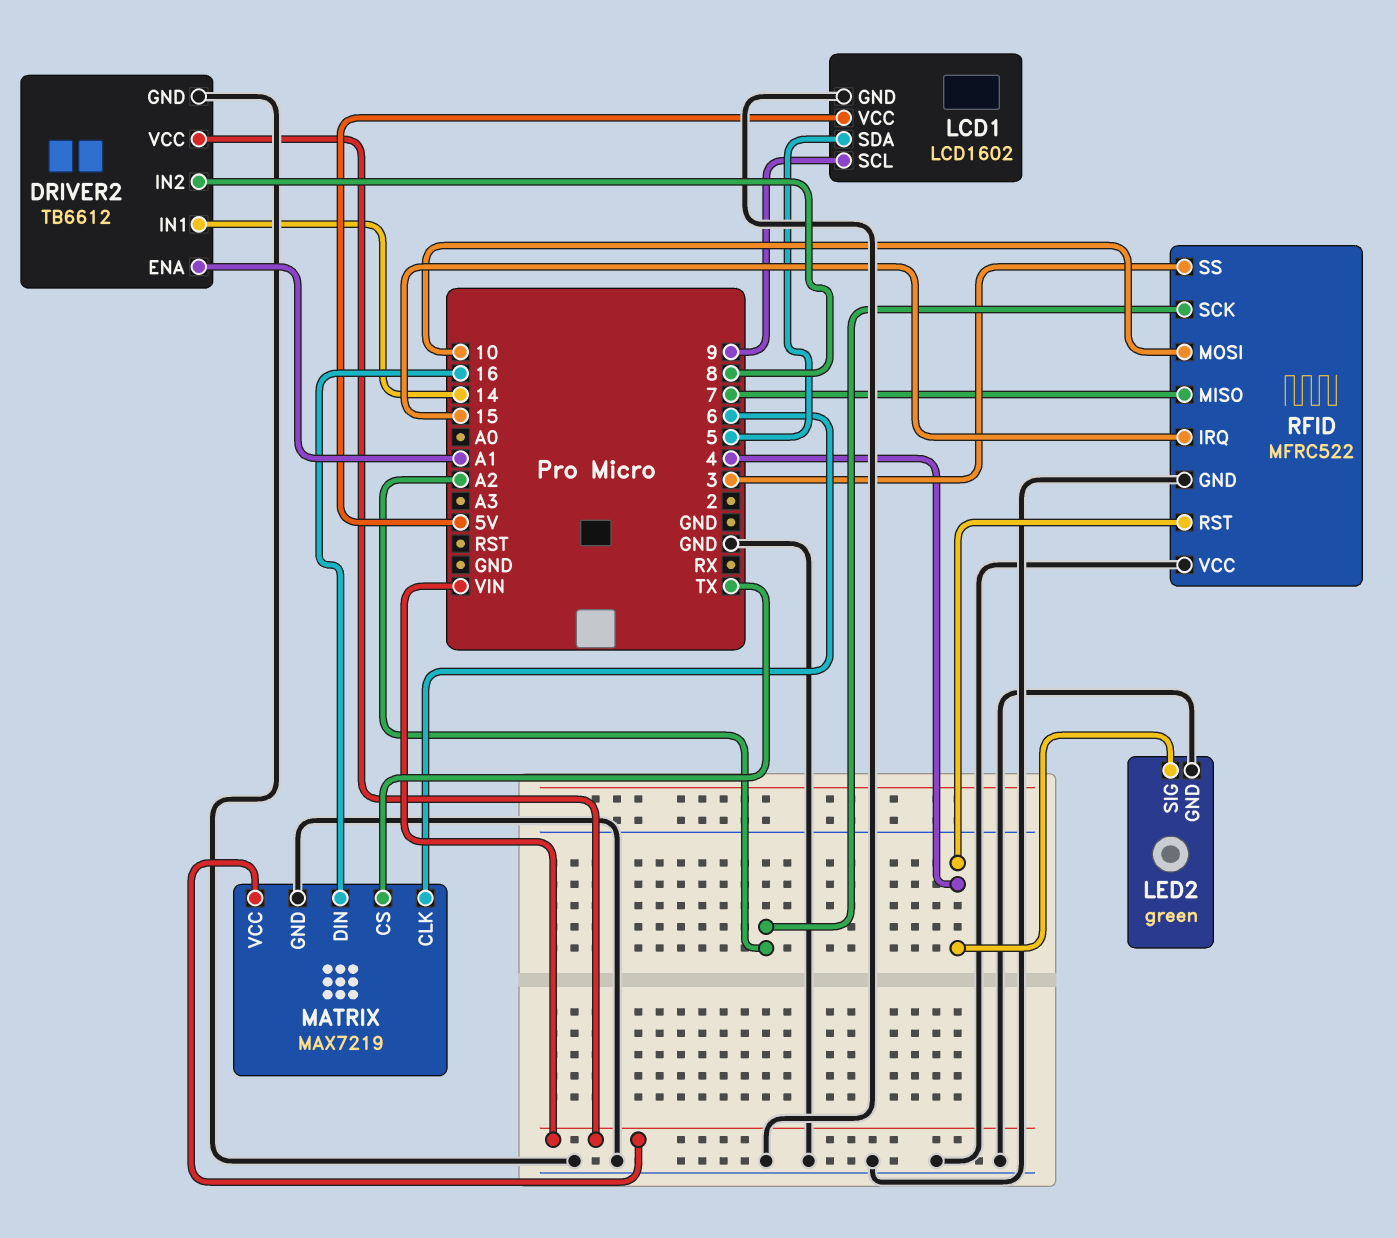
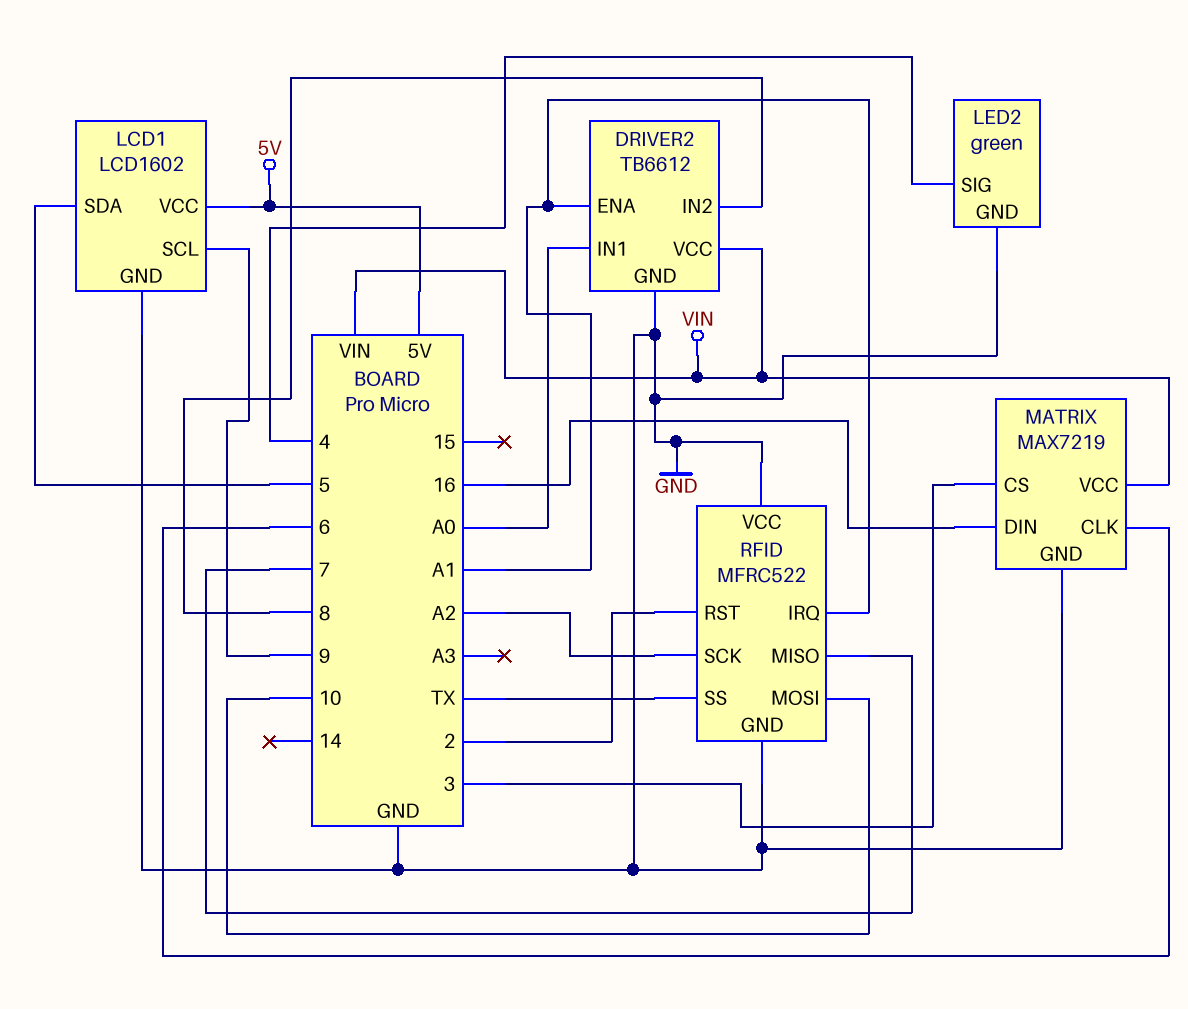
DRIVER2 pin IN1: 14 -> A0
MATRIX pin CS: TX -> 3
RFID pin IRQ: 15 -> A1
RFID pin RST: 4 -> 2
RFID pin SS: 3 -> TX

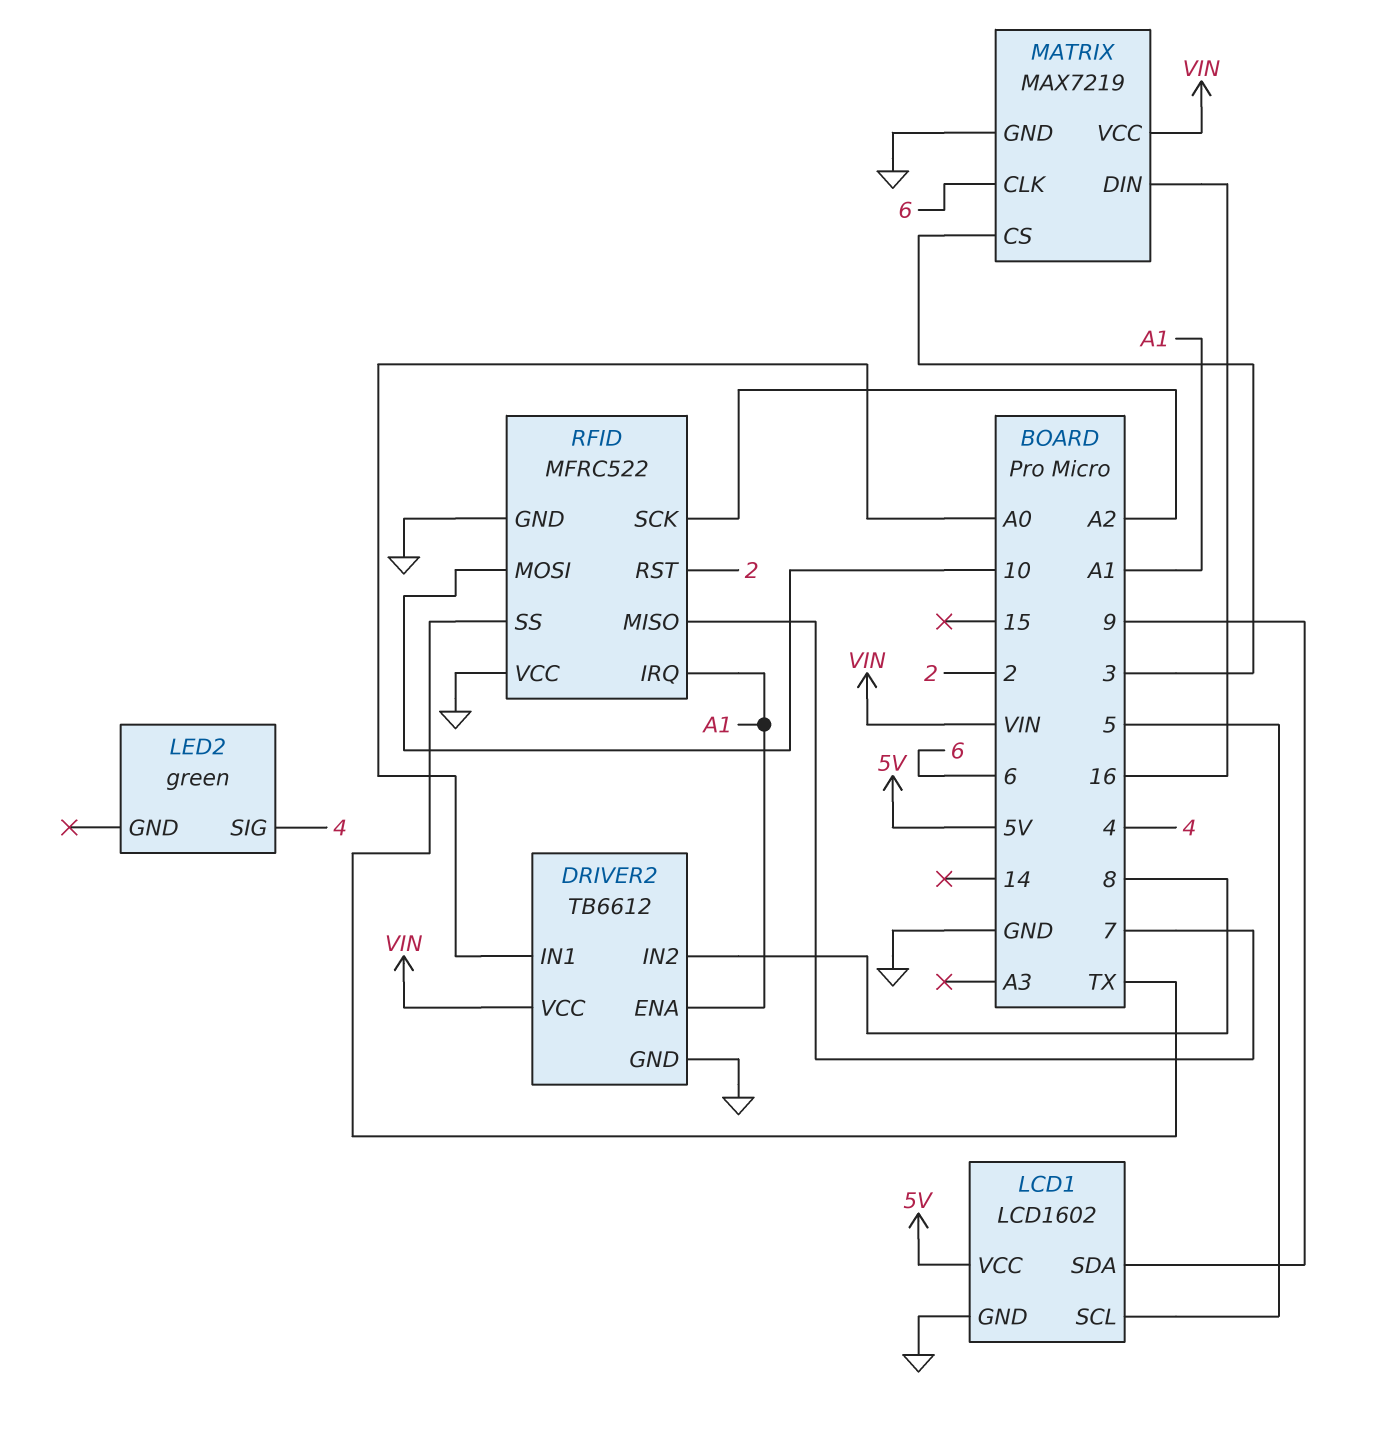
LCD1 pin SCL: 9 -> 5
LCD1 pin SDA: 5 -> 9
LED2 pin GND: GND -> none

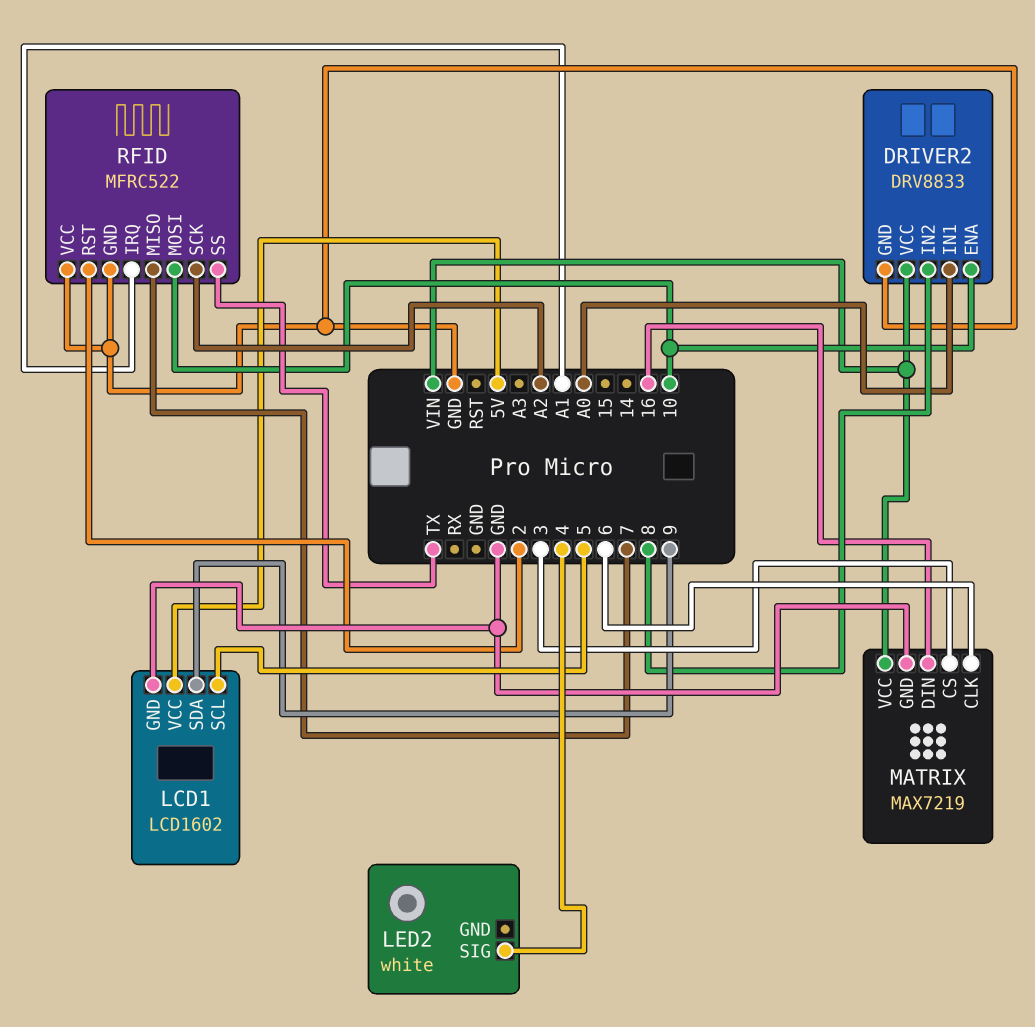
DRIVER2: TB6612 -> DRV8833
DRIVER2 pin ENA: A1 -> 10
LED2: green -> white

